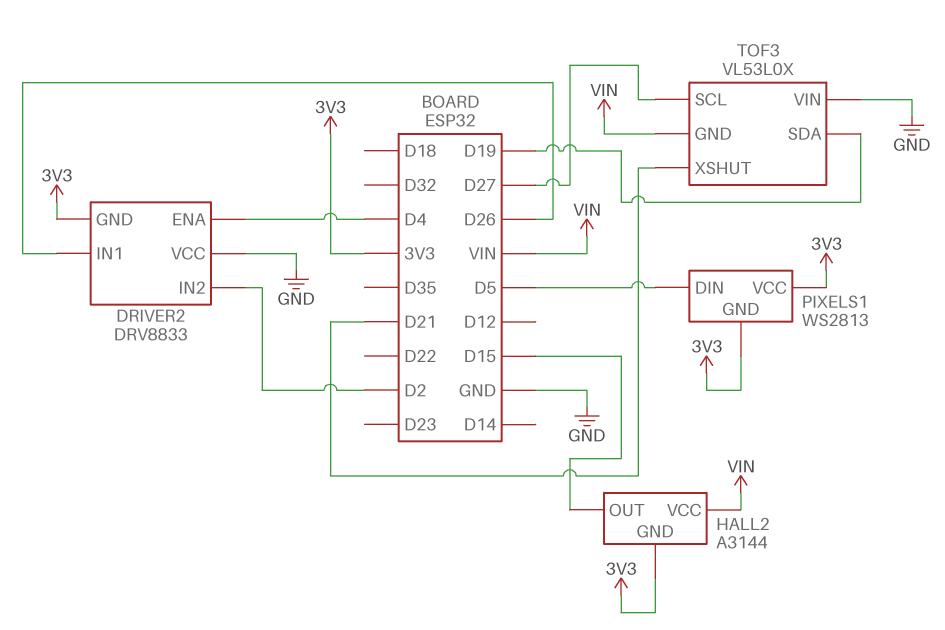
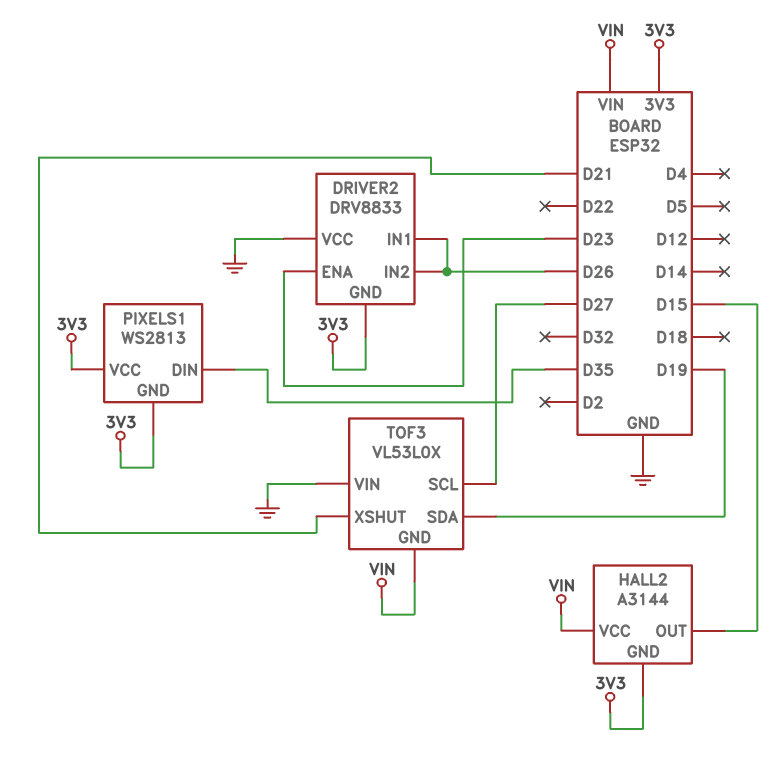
DRIVER2 pin ENA: D4 -> D23
DRIVER2 pin IN2: D2 -> D26
PIXELS1 pin DIN: D5 -> D35

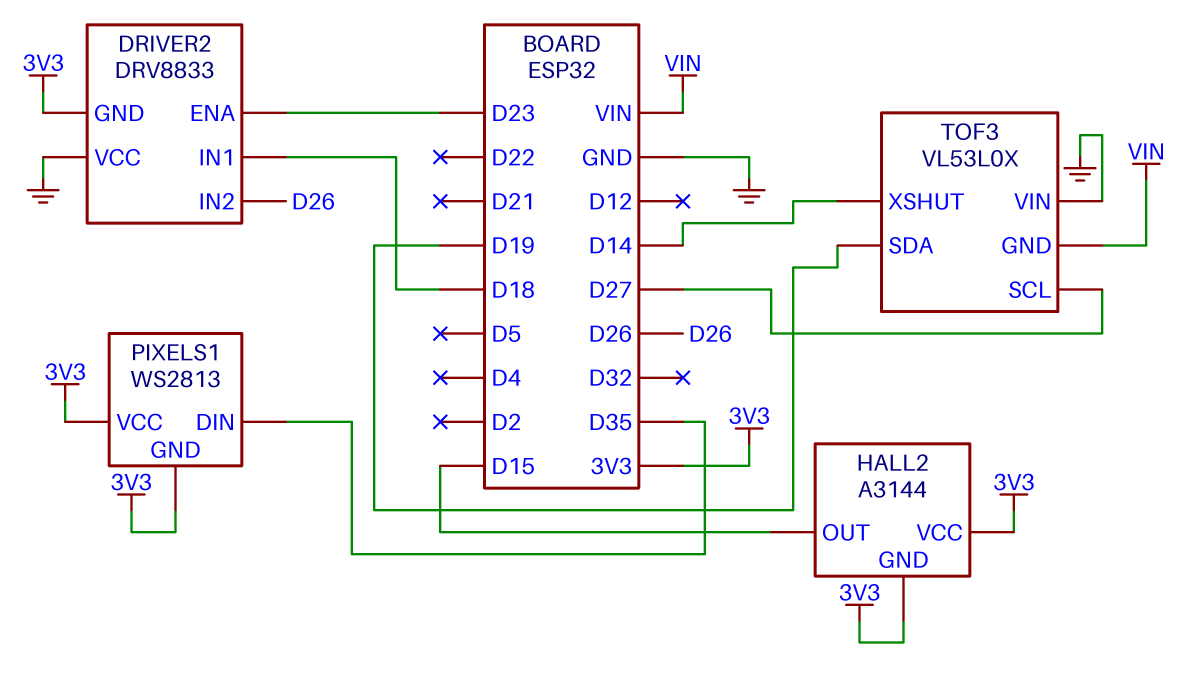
DRIVER2 pin IN1: D26 -> D18
HALL2 pin VCC: VIN -> 3V3
TOF3 pin XSHUT: D21 -> D14

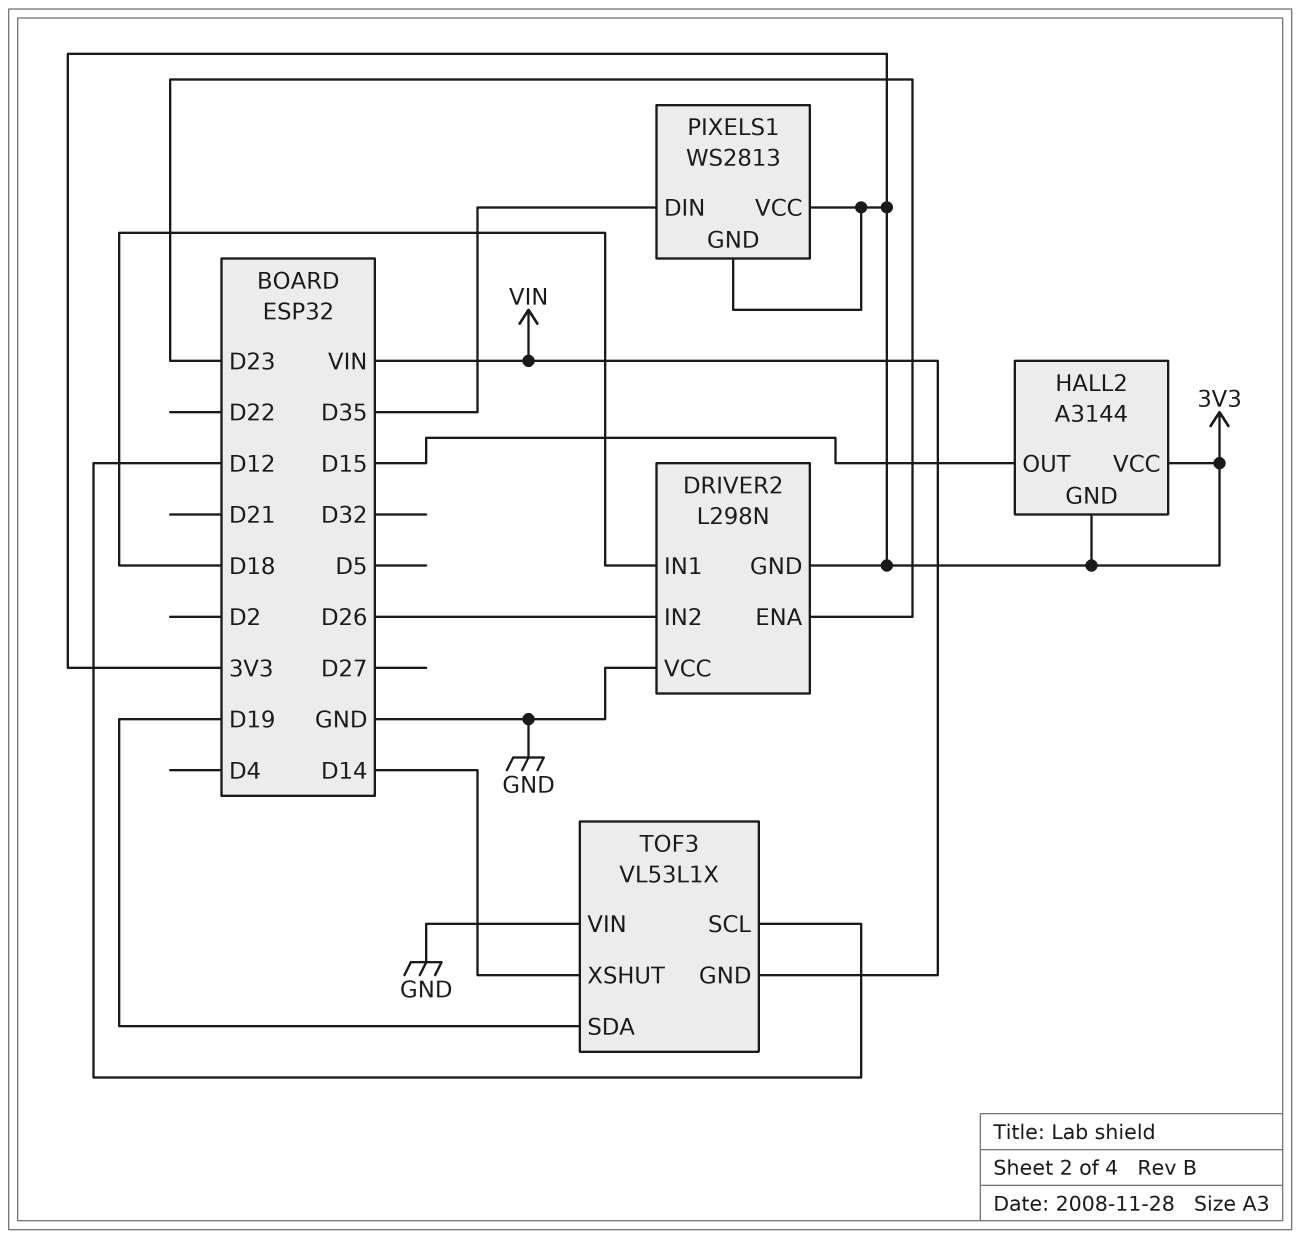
DRIVER2: DRV8833 -> L298N
TOF3: VL53L0X -> VL53L1X
TOF3 pin SCL: D27 -> D12

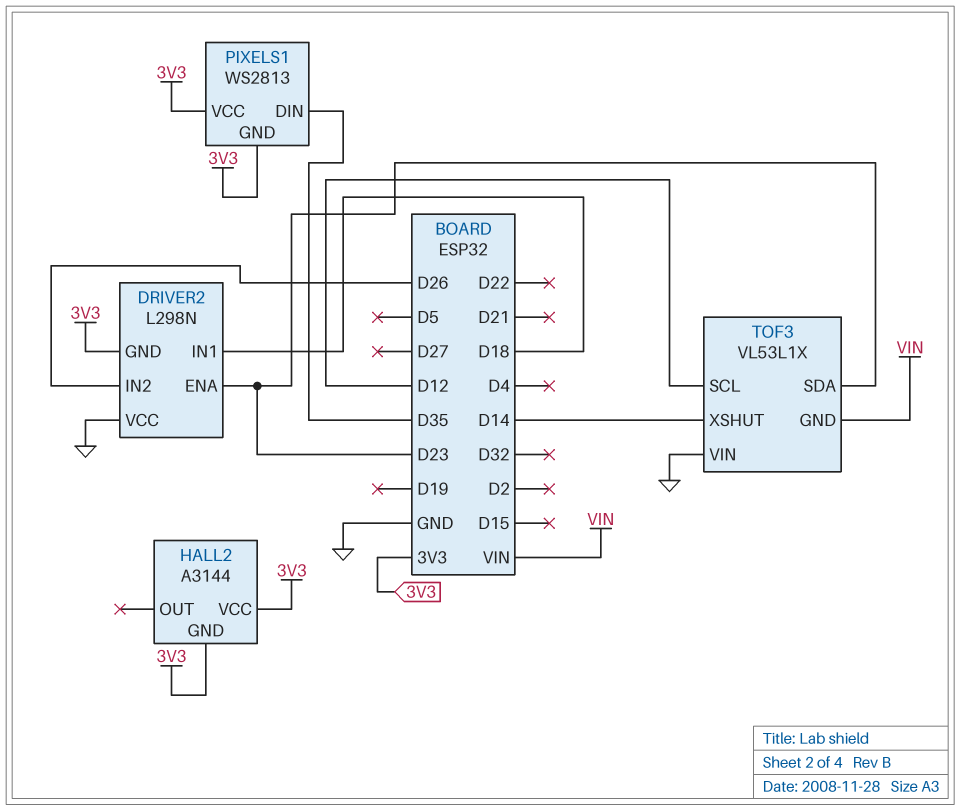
HALL2 pin OUT: D15 -> none
TOF3 pin SDA: D19 -> D23

